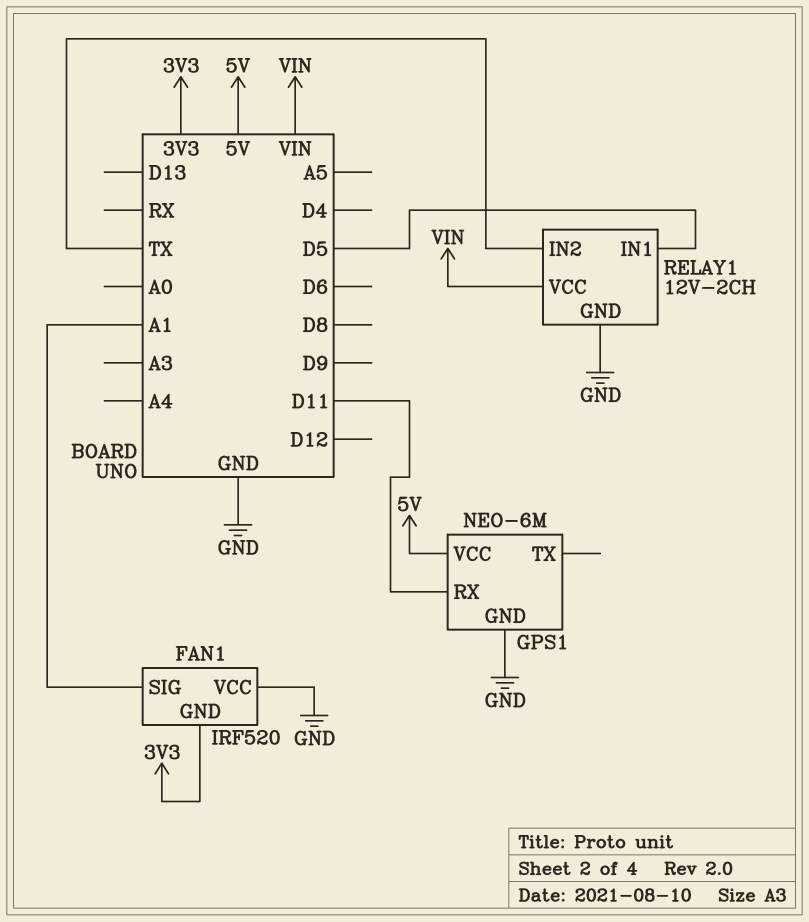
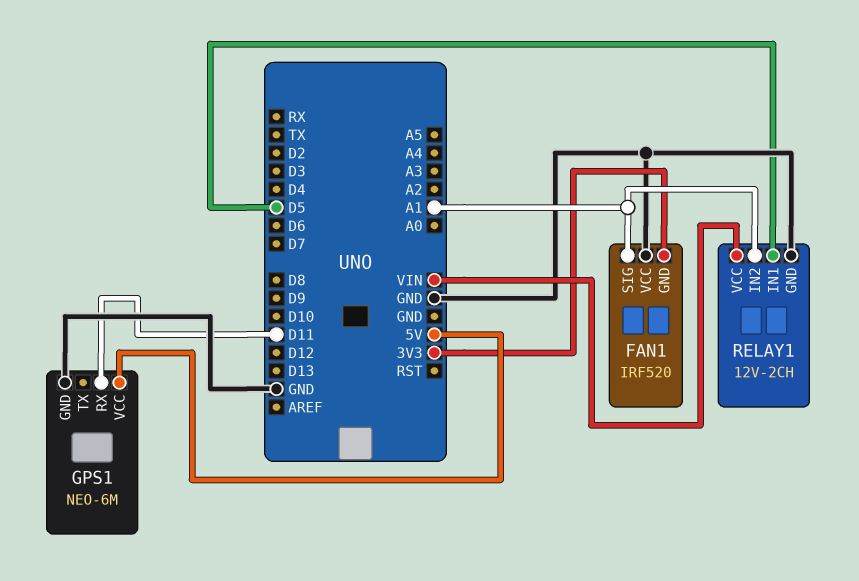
RELAY1 pin IN2: TX -> A1

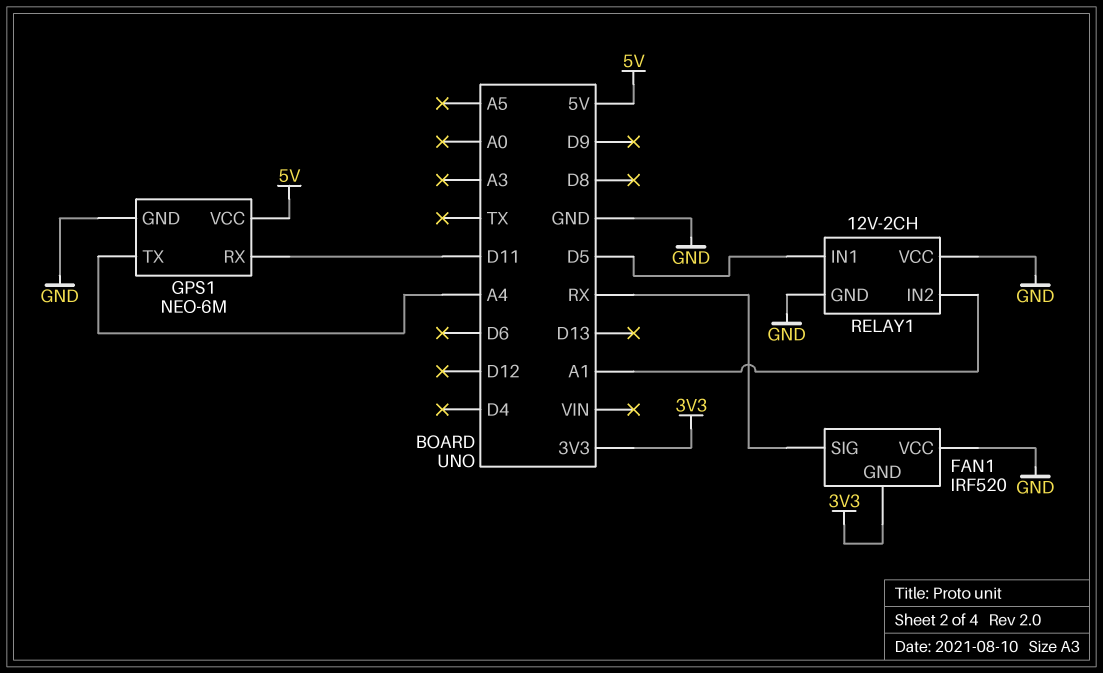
FAN1 pin SIG: A1 -> RX
GPS1 pin TX: none -> A4
RELAY1 pin VCC: VIN -> GND

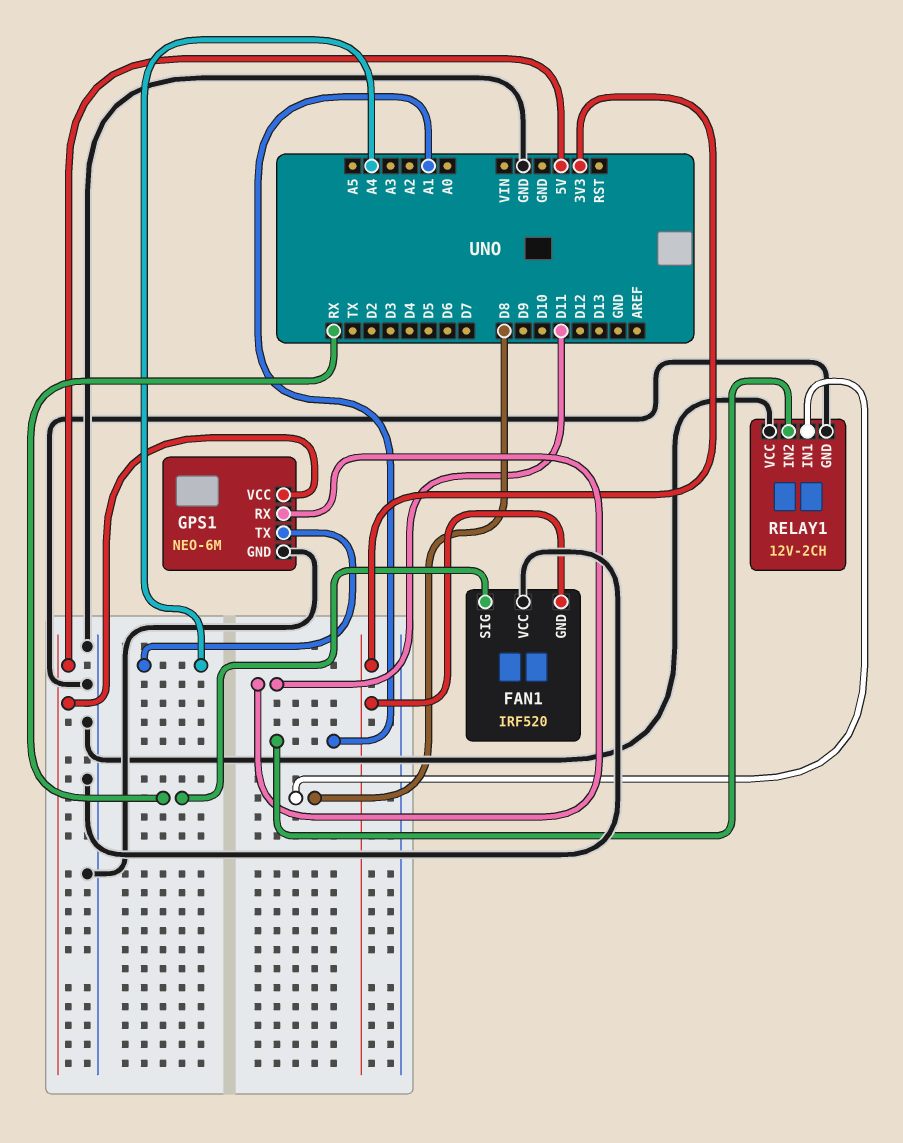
RELAY1 pin IN1: D5 -> D8

